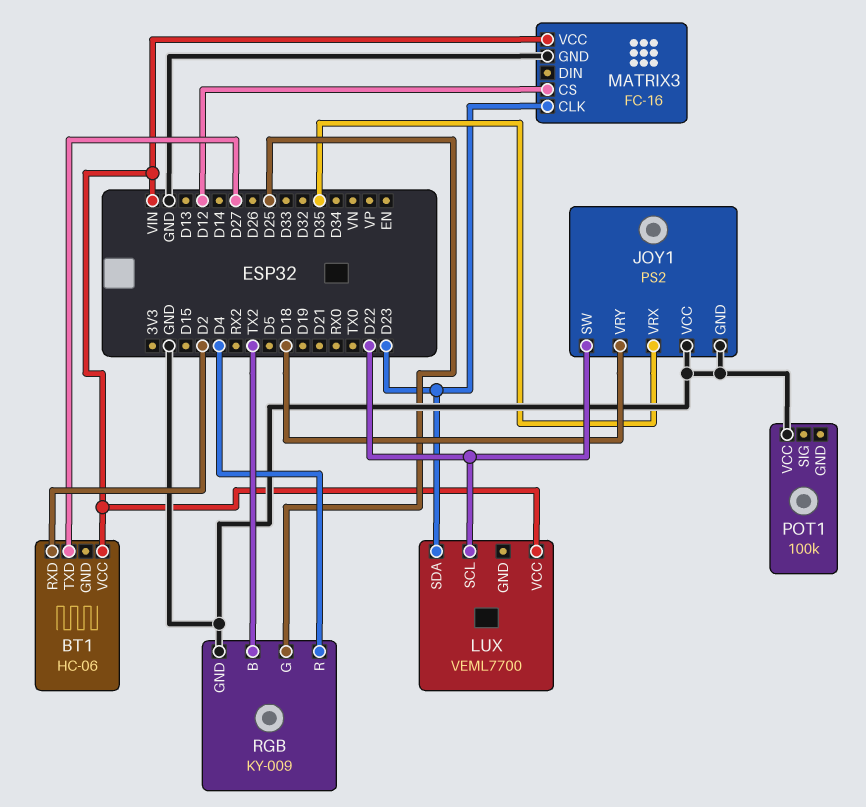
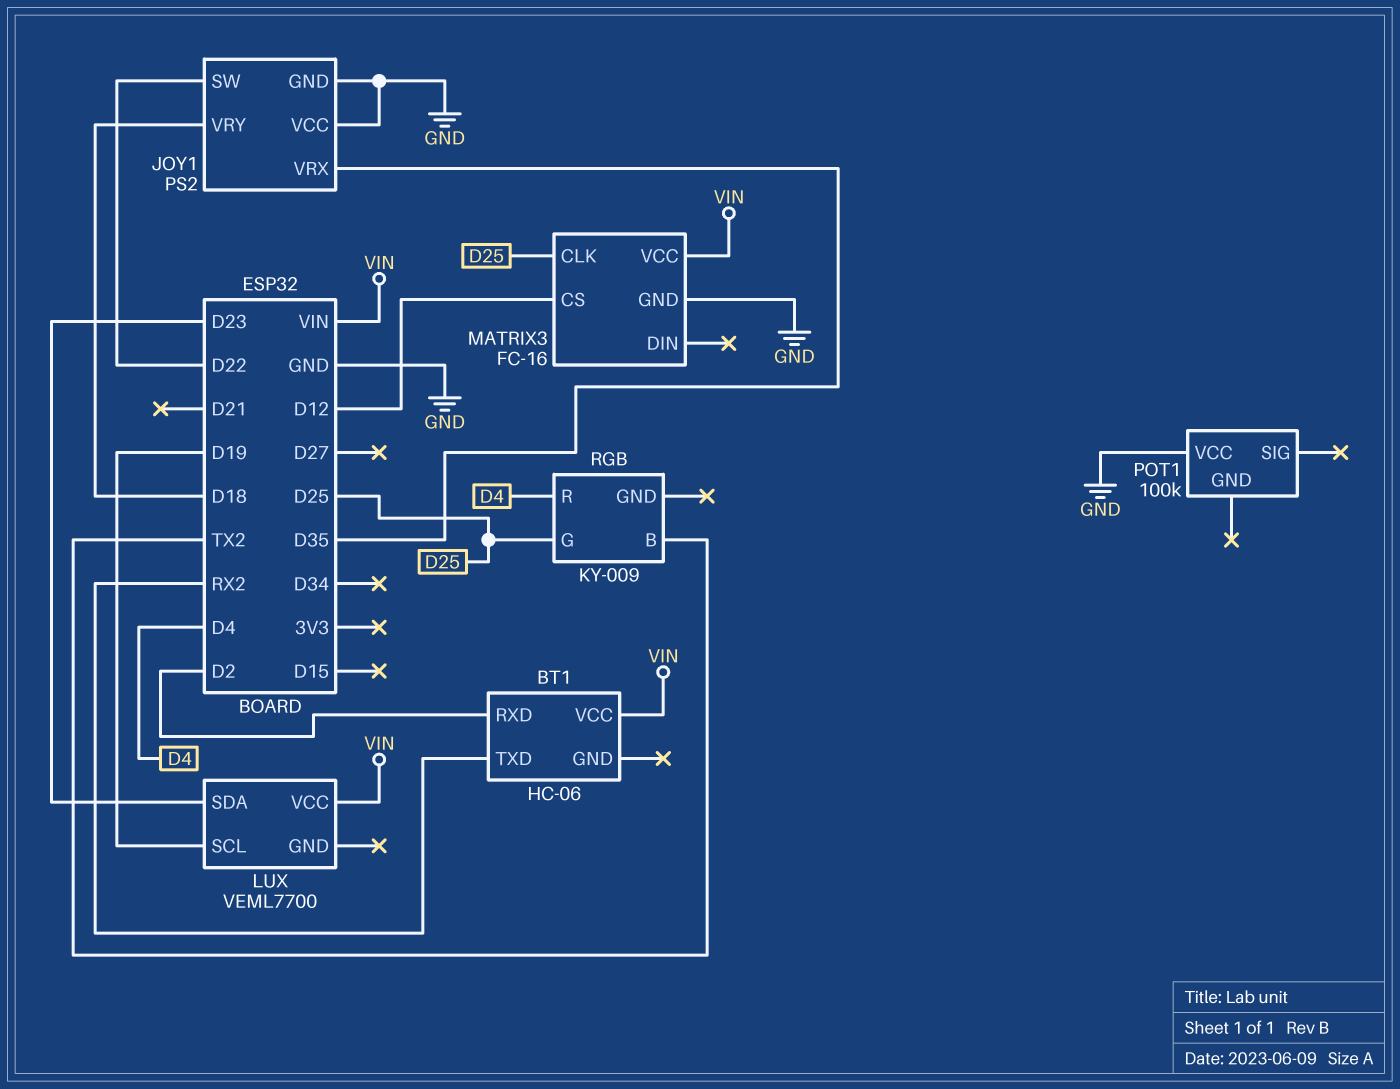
BT1 pin TXD: D27 -> RX2
LUX pin SCL: D22 -> D19
MATRIX3 pin CLK: D23 -> D25
RGB pin GND: GND -> none

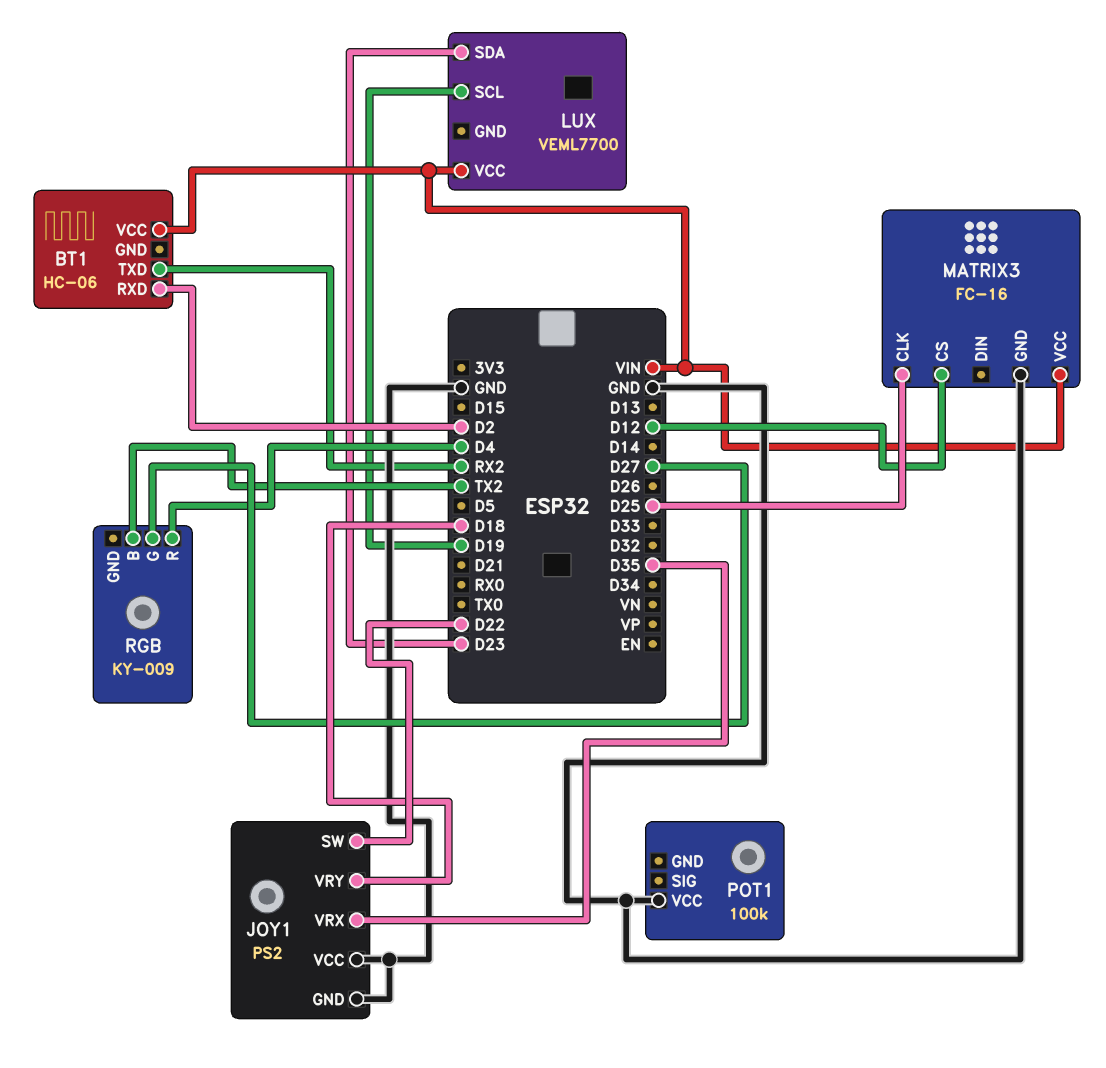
RGB pin G: D25 -> D27

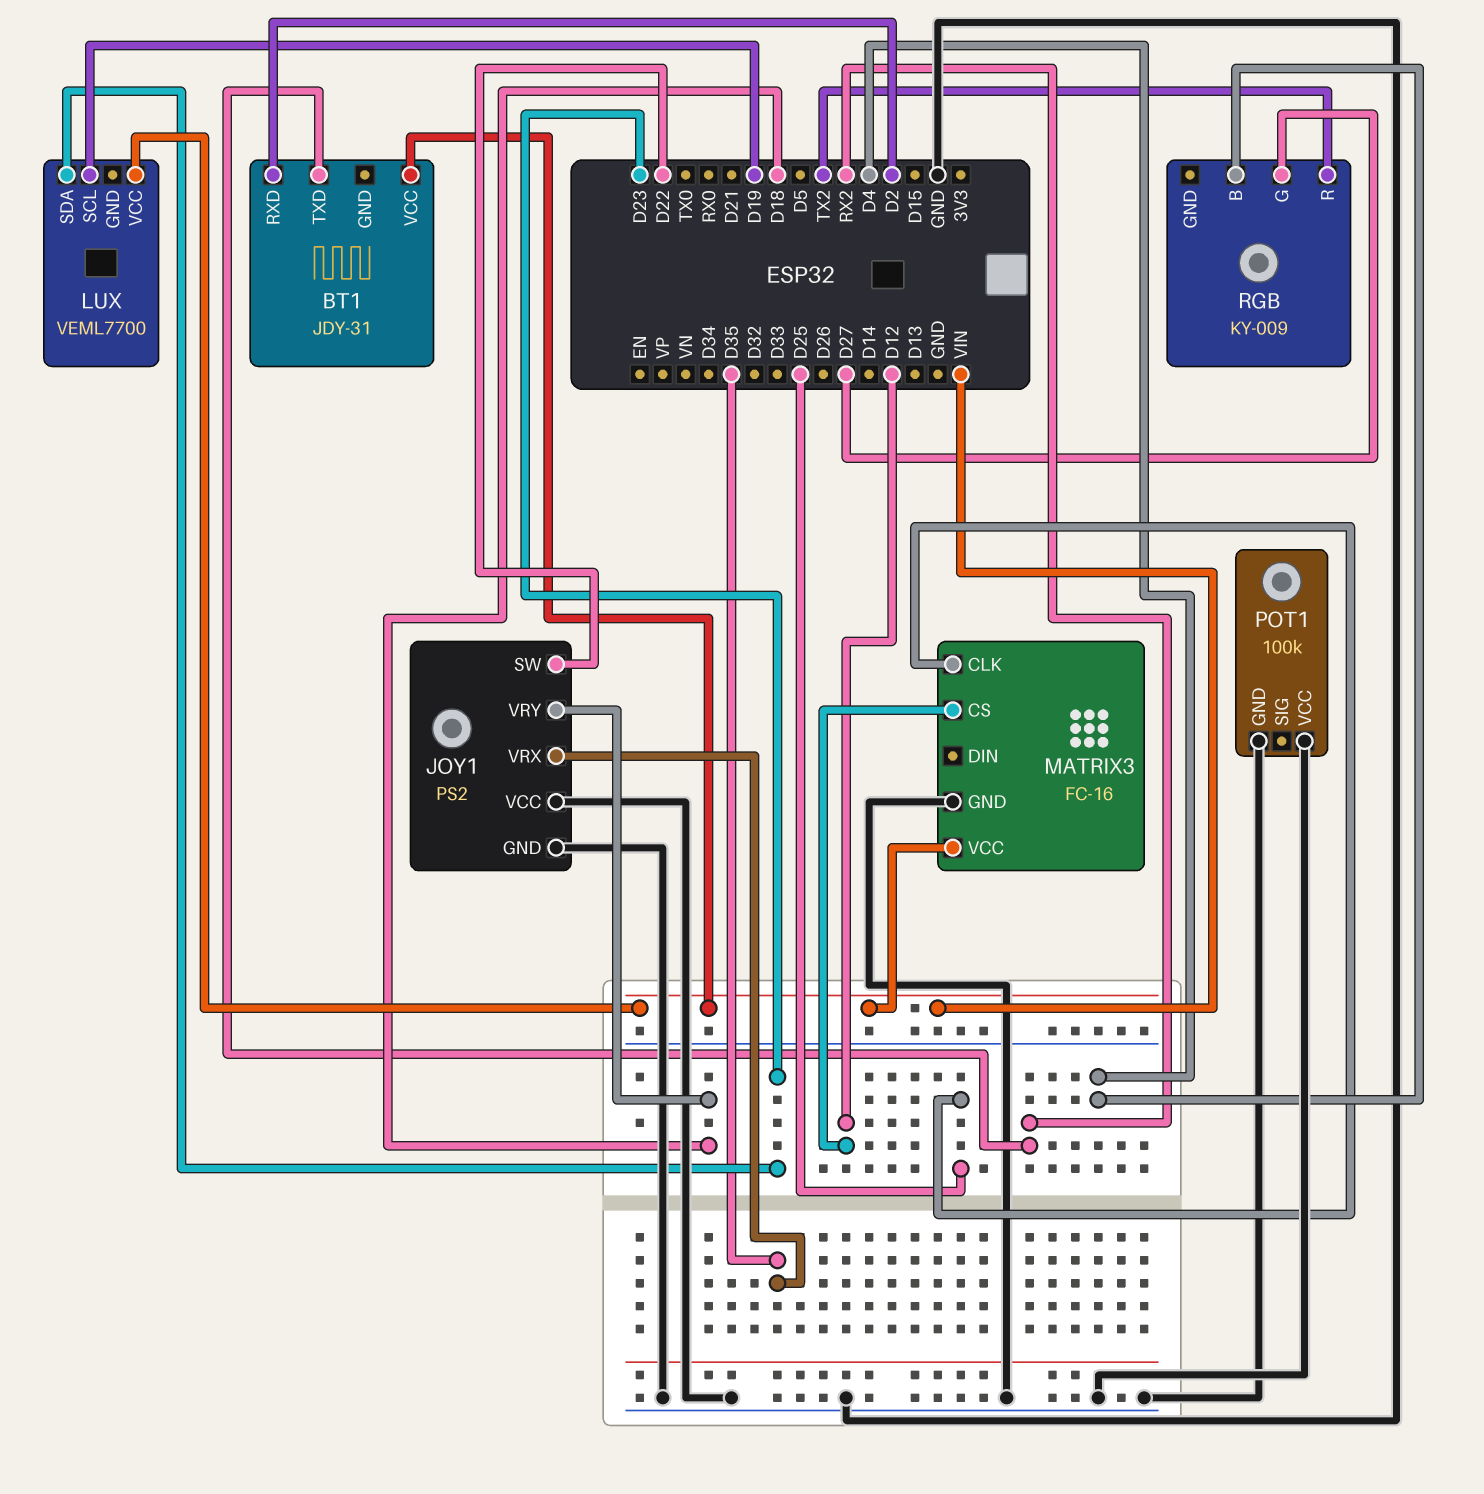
BT1: HC-06 -> JDY-31
POT1 pin GND: none -> GND
RGB pin B: TX2 -> D4
RGB pin R: D4 -> TX2

